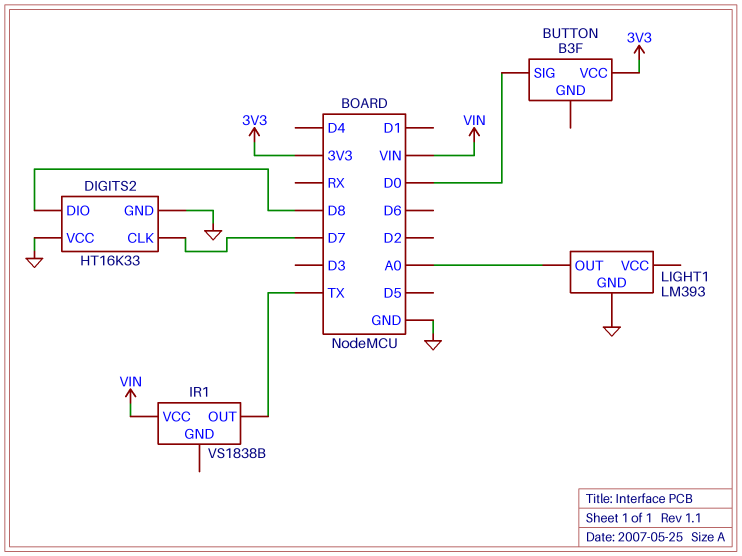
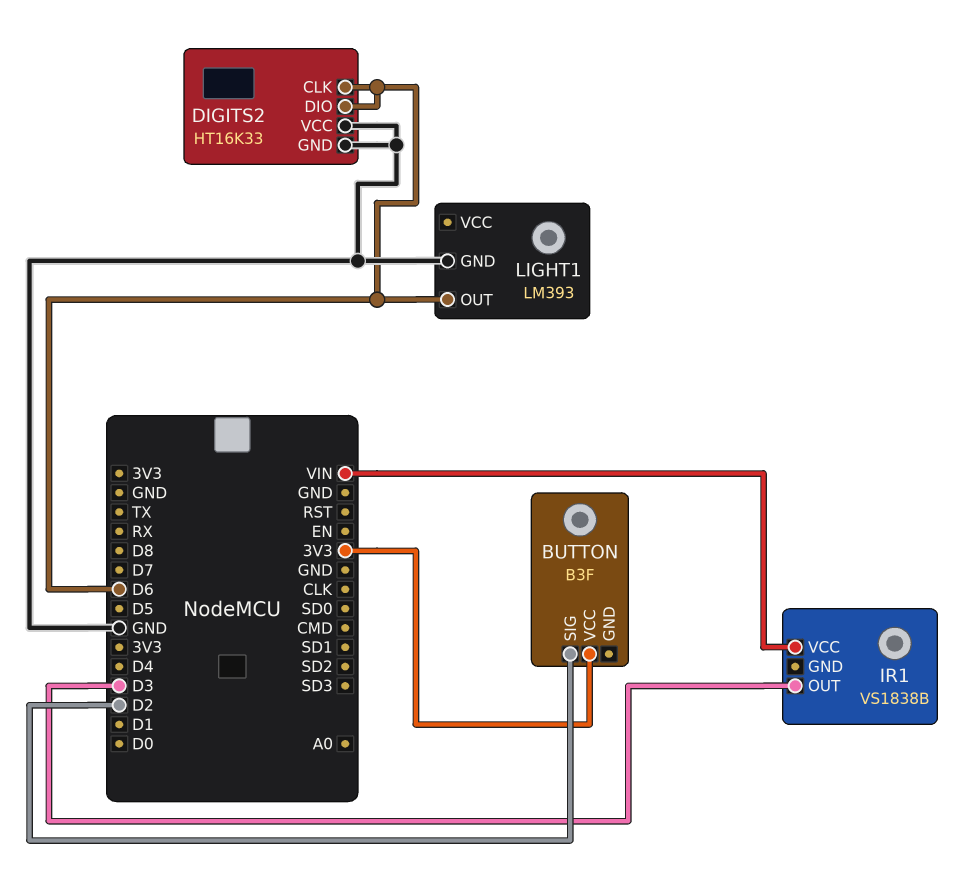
BUTTON pin SIG: D0 -> D2
DIGITS2 pin CLK: D7 -> D6
DIGITS2 pin DIO: D8 -> D6
IR1 pin OUT: TX -> D3
LIGHT1 pin OUT: A0 -> D6

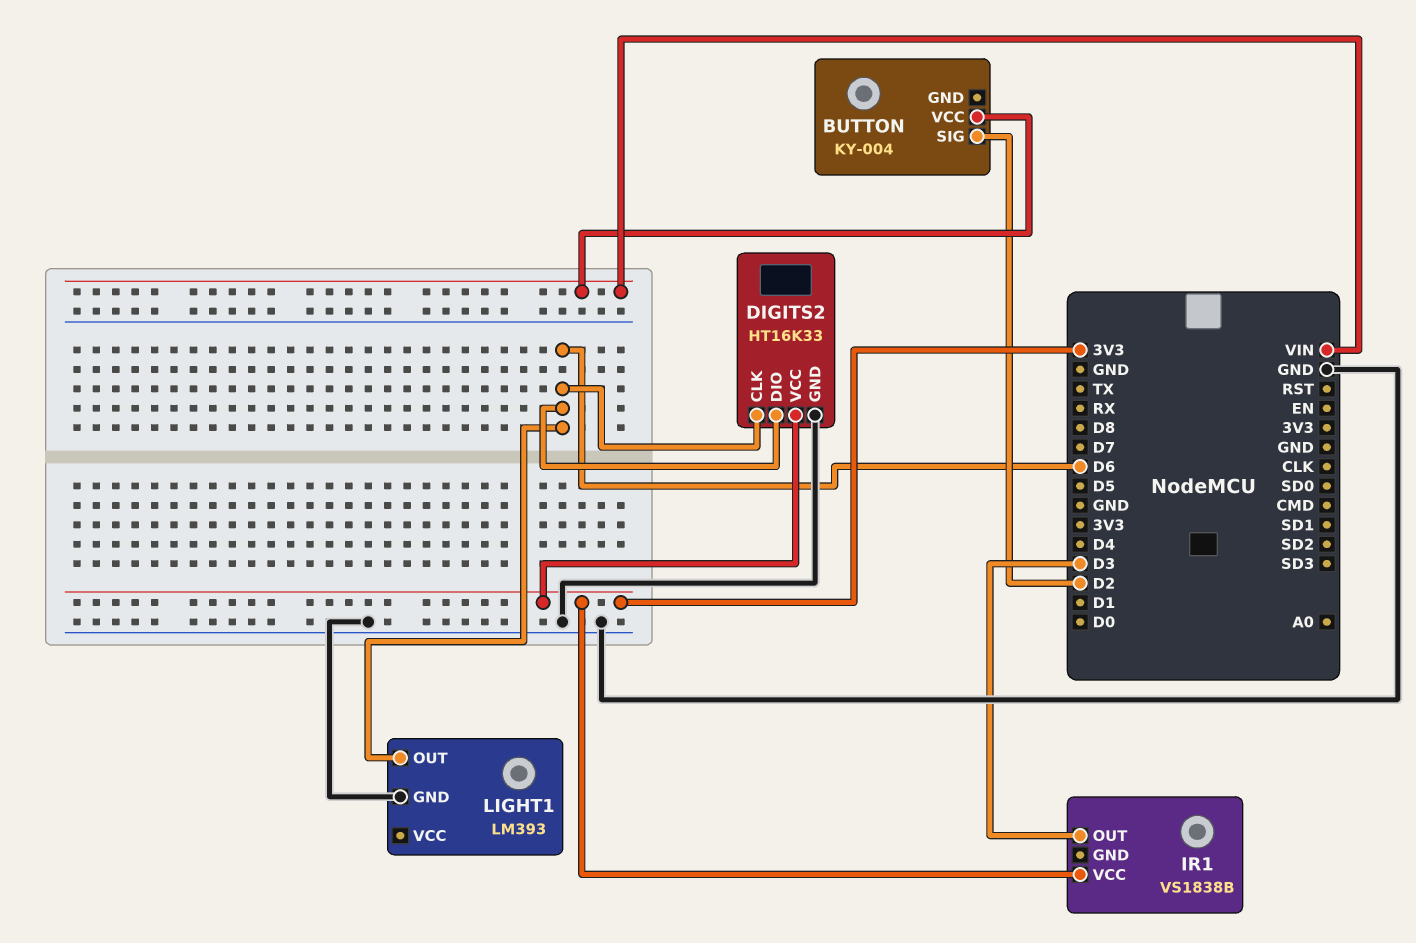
BUTTON: B3F -> KY-004
BUTTON pin VCC: 3V3 -> VIN
DIGITS2 pin VCC: GND -> 3V3
IR1 pin VCC: VIN -> 3V3

